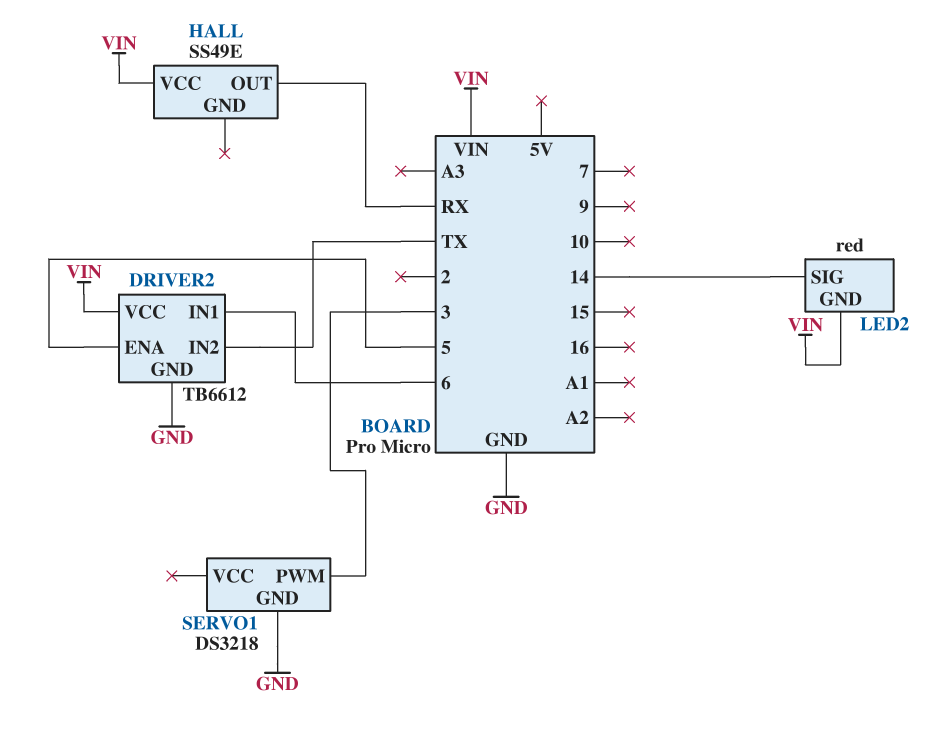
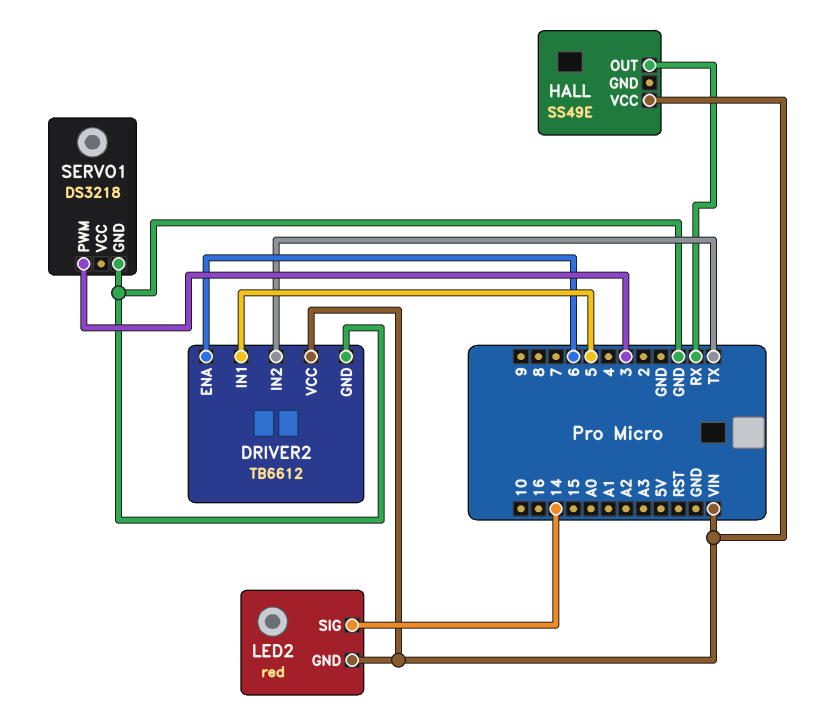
DRIVER2 pin ENA: 5 -> 6
DRIVER2 pin IN1: 6 -> 5

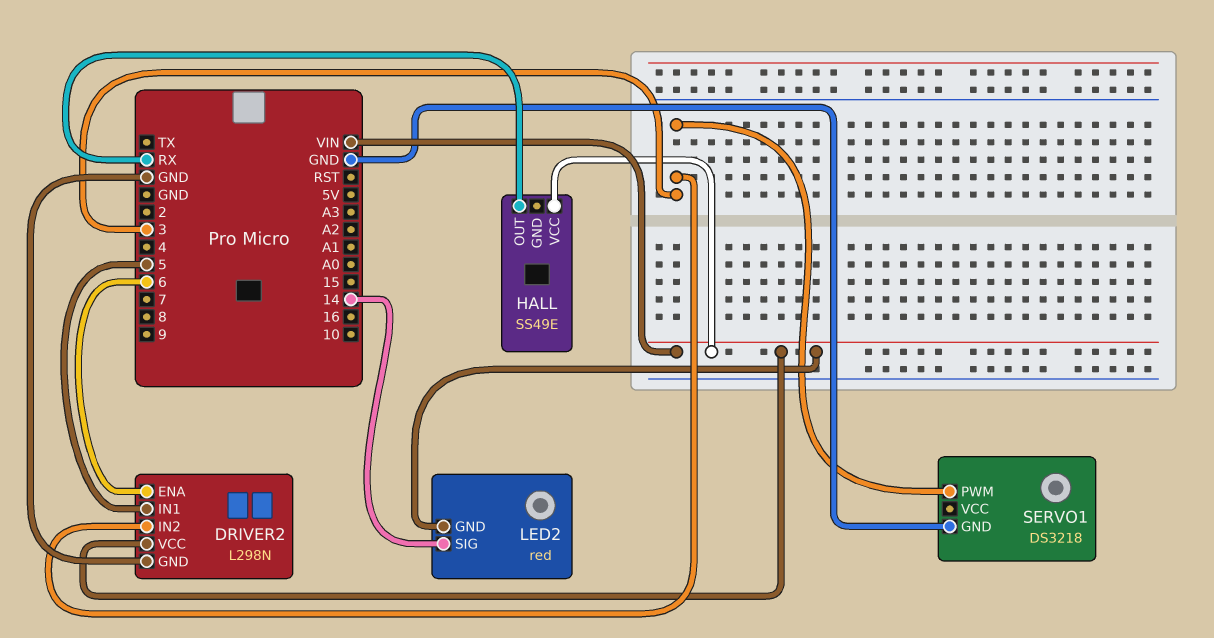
DRIVER2: TB6612 -> L298N
DRIVER2 pin IN2: TX -> 3

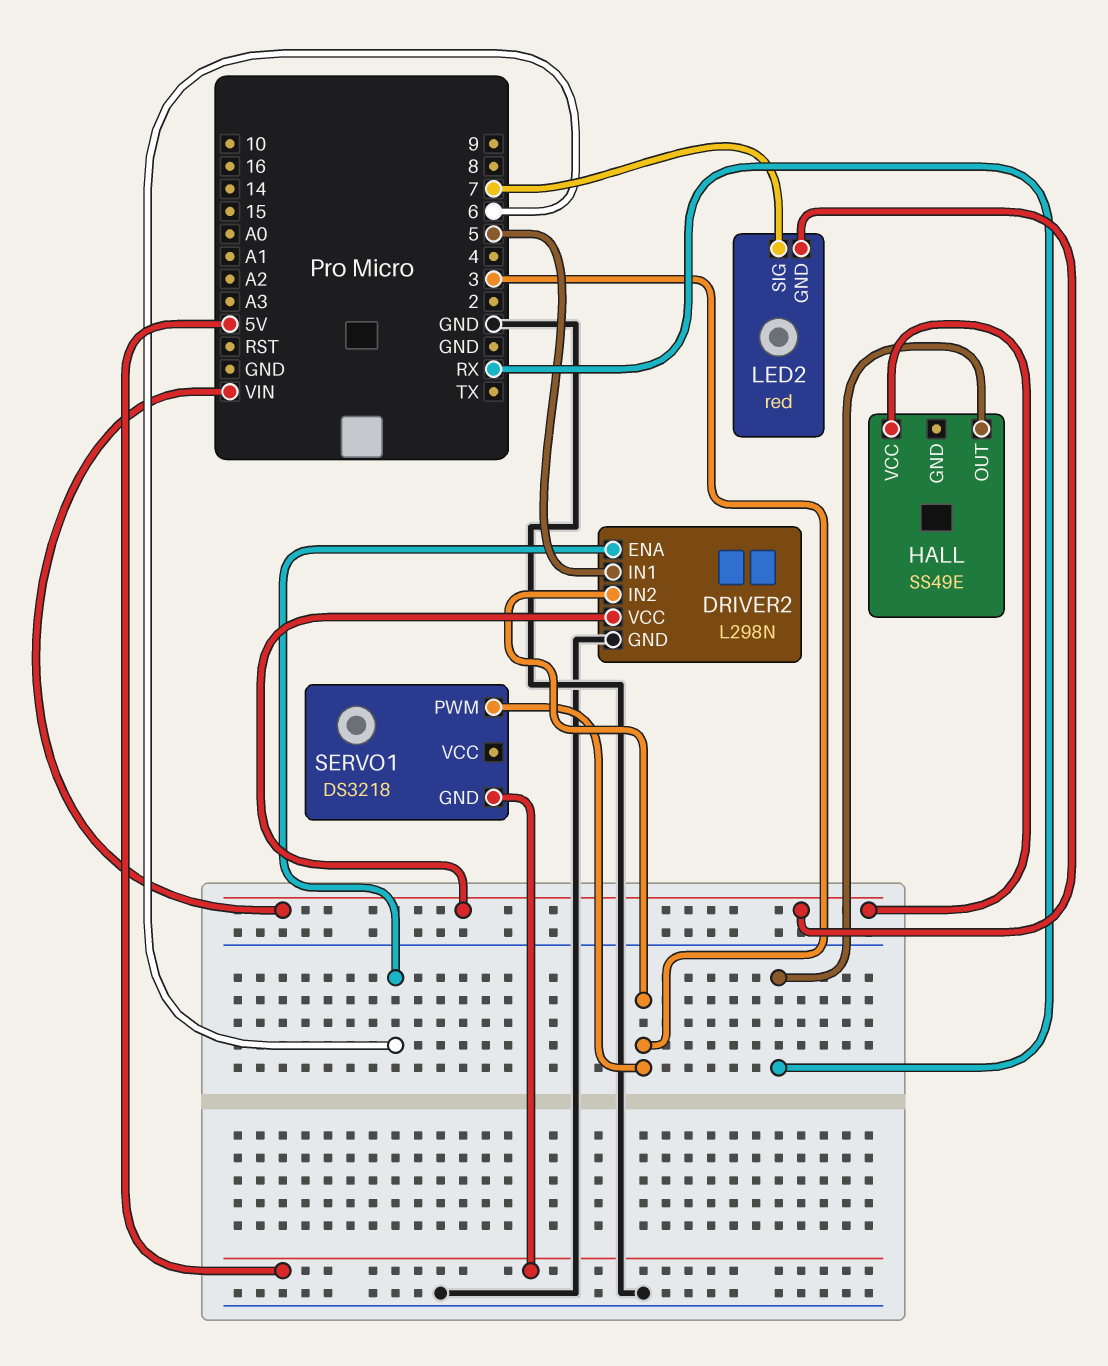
LED2 pin SIG: 14 -> 7
SERVO1 pin GND: GND -> 5V

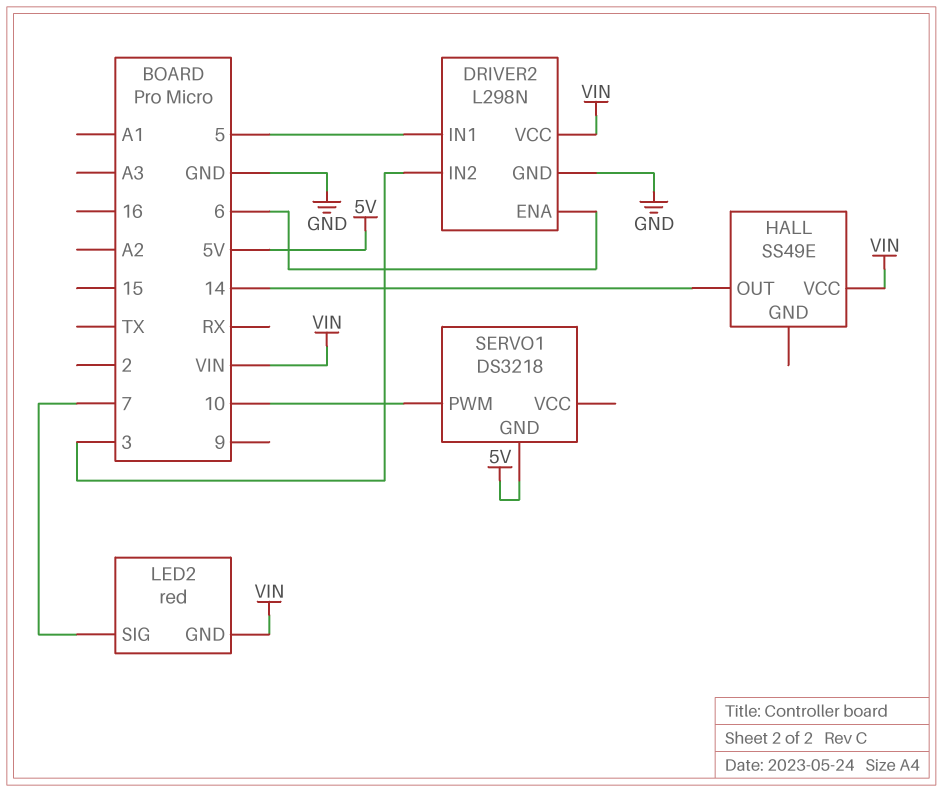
HALL pin OUT: RX -> 14
SERVO1 pin PWM: 3 -> 10

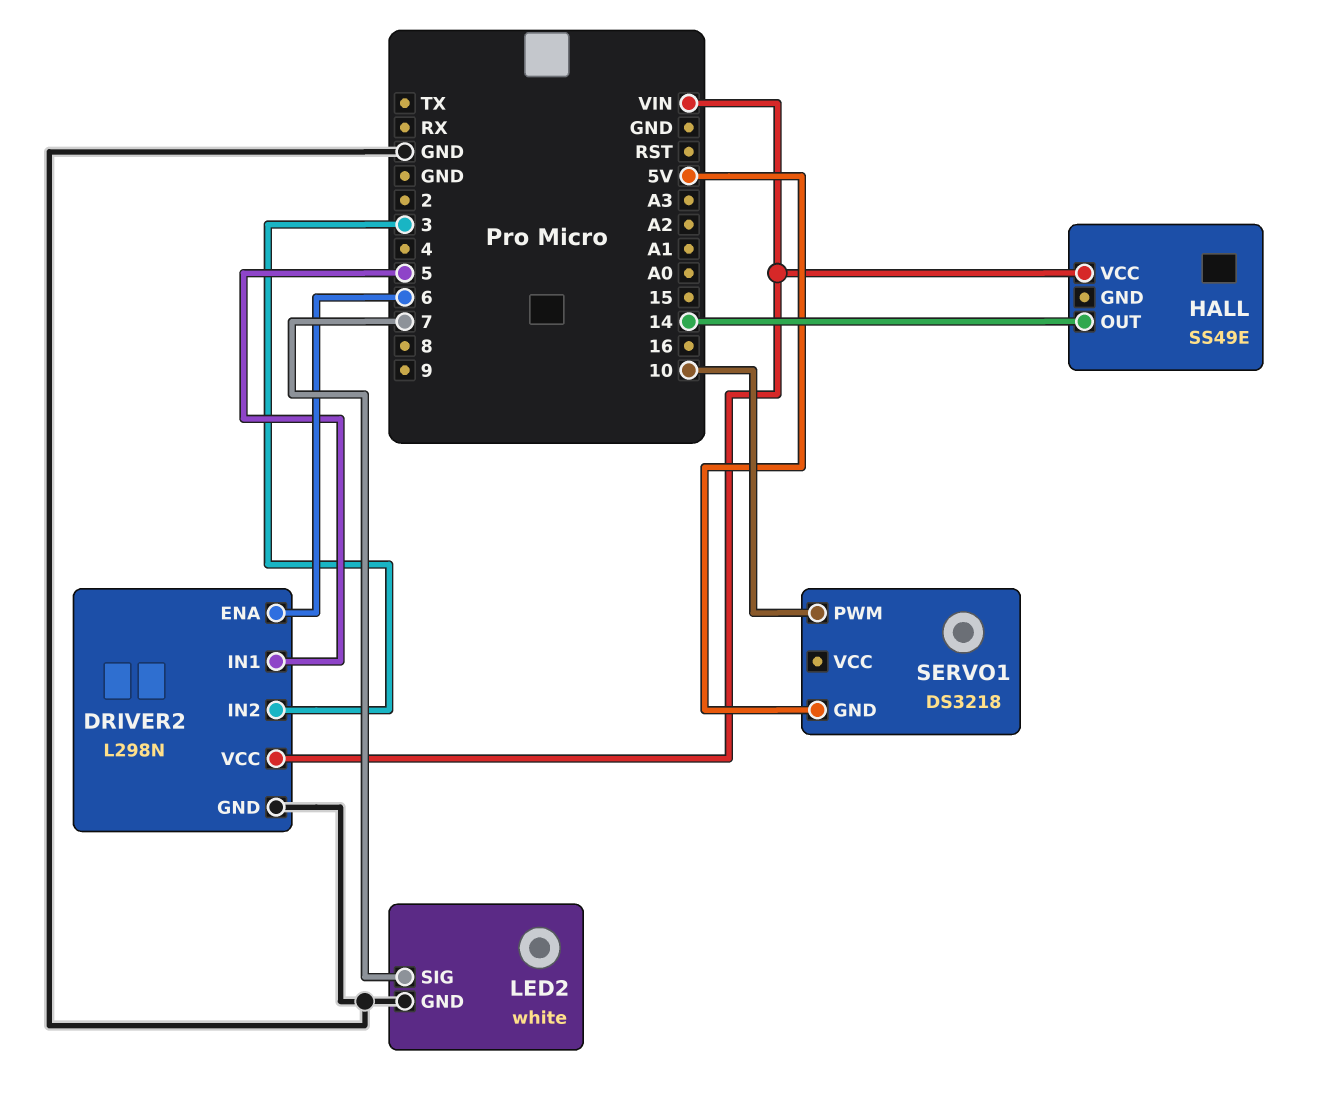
LED2: red -> white
LED2 pin GND: VIN -> GND

